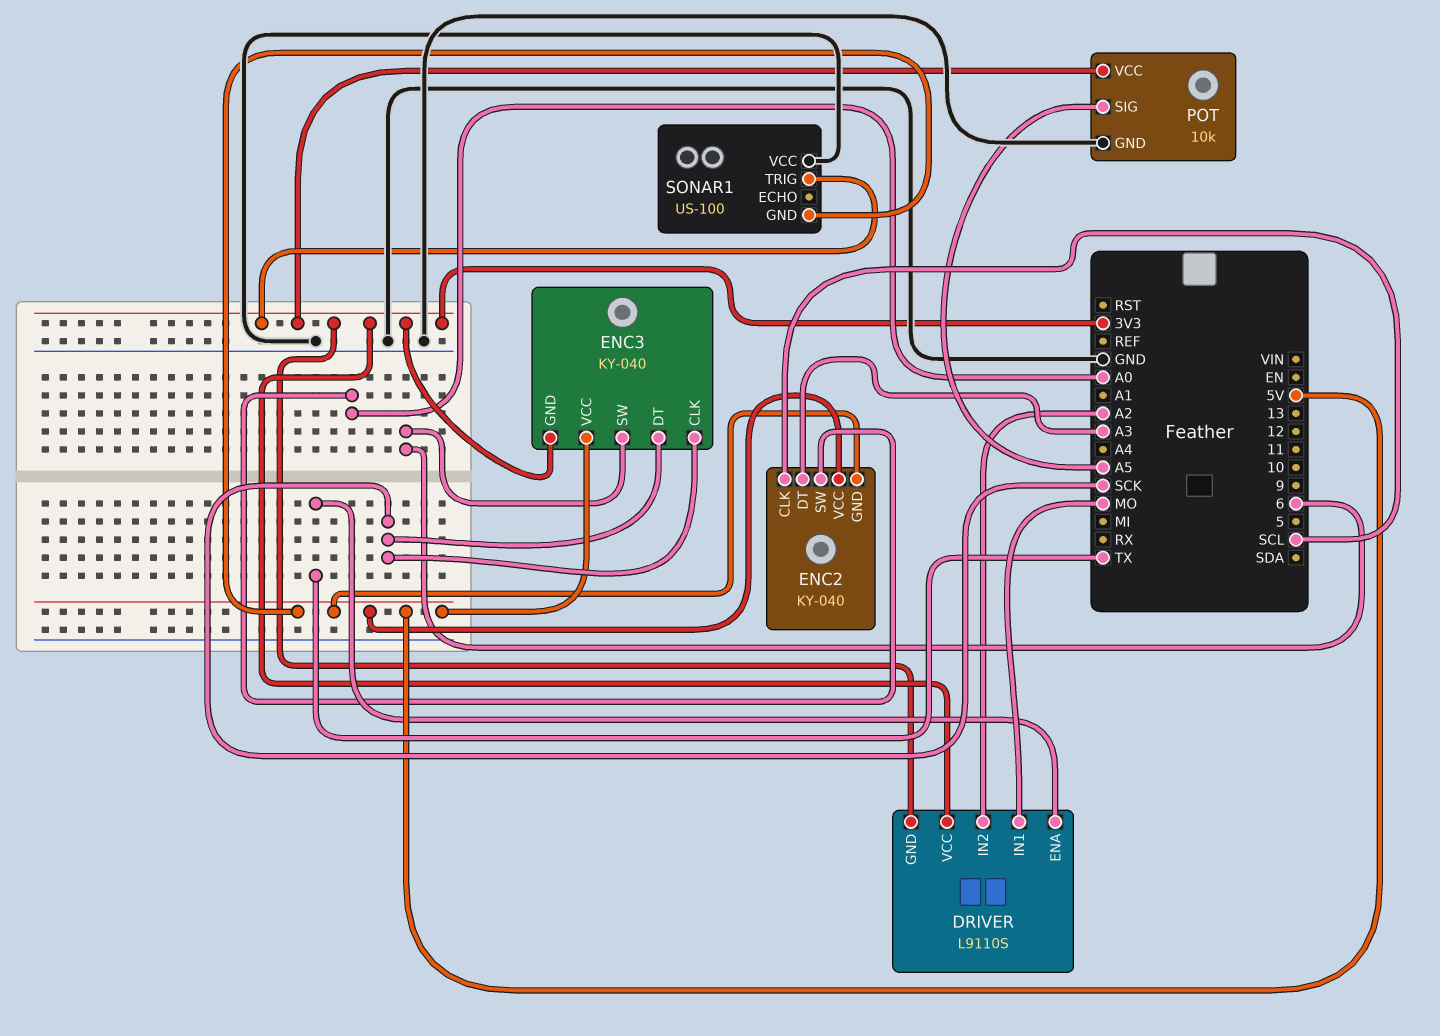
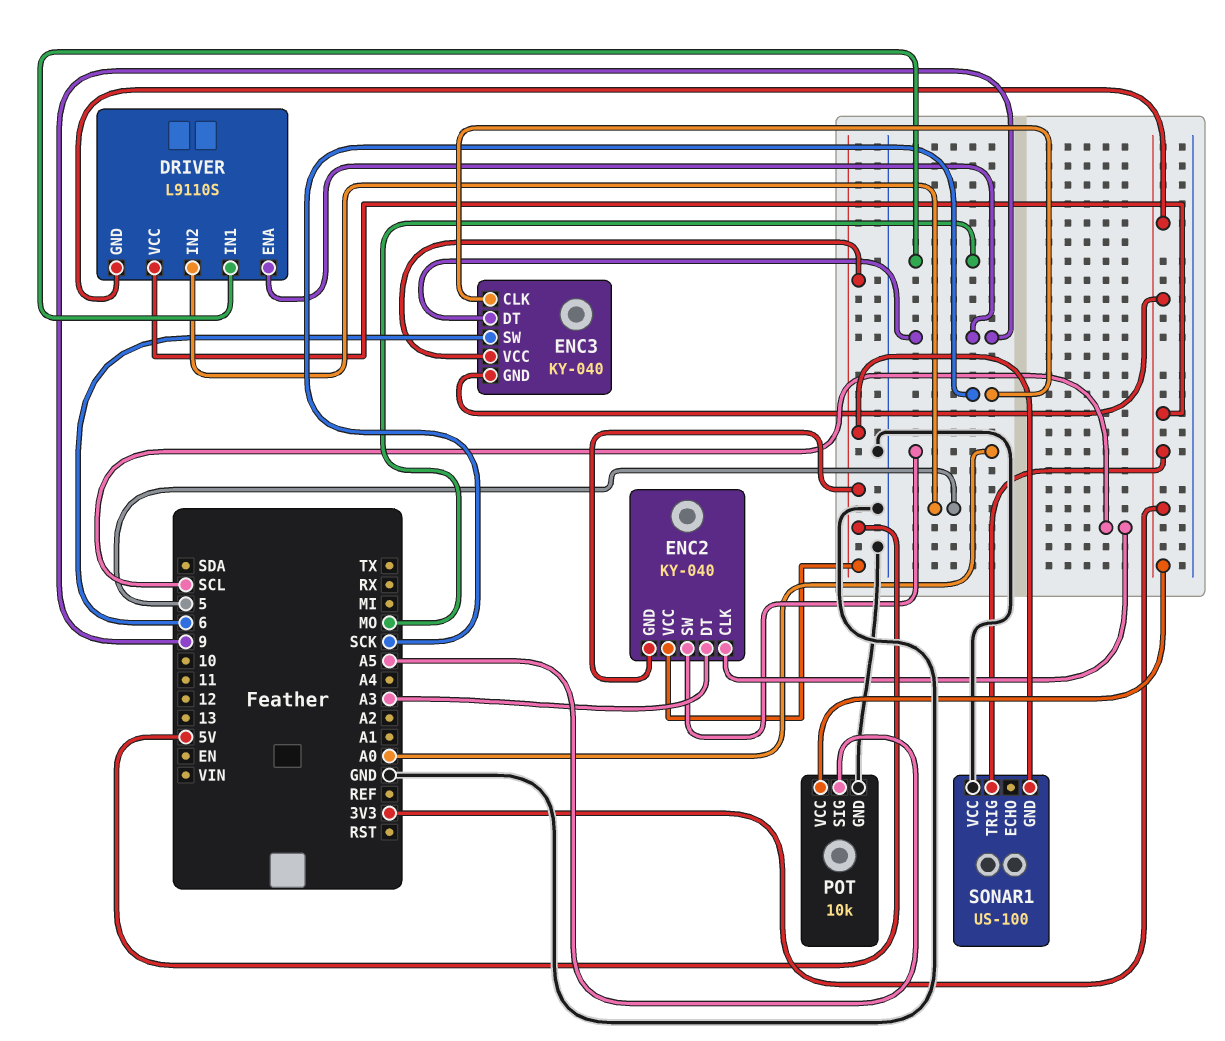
DRIVER pin ENA: TX -> 9
DRIVER pin IN2: A2 -> 5
ENC3 pin DT: SCK -> 9

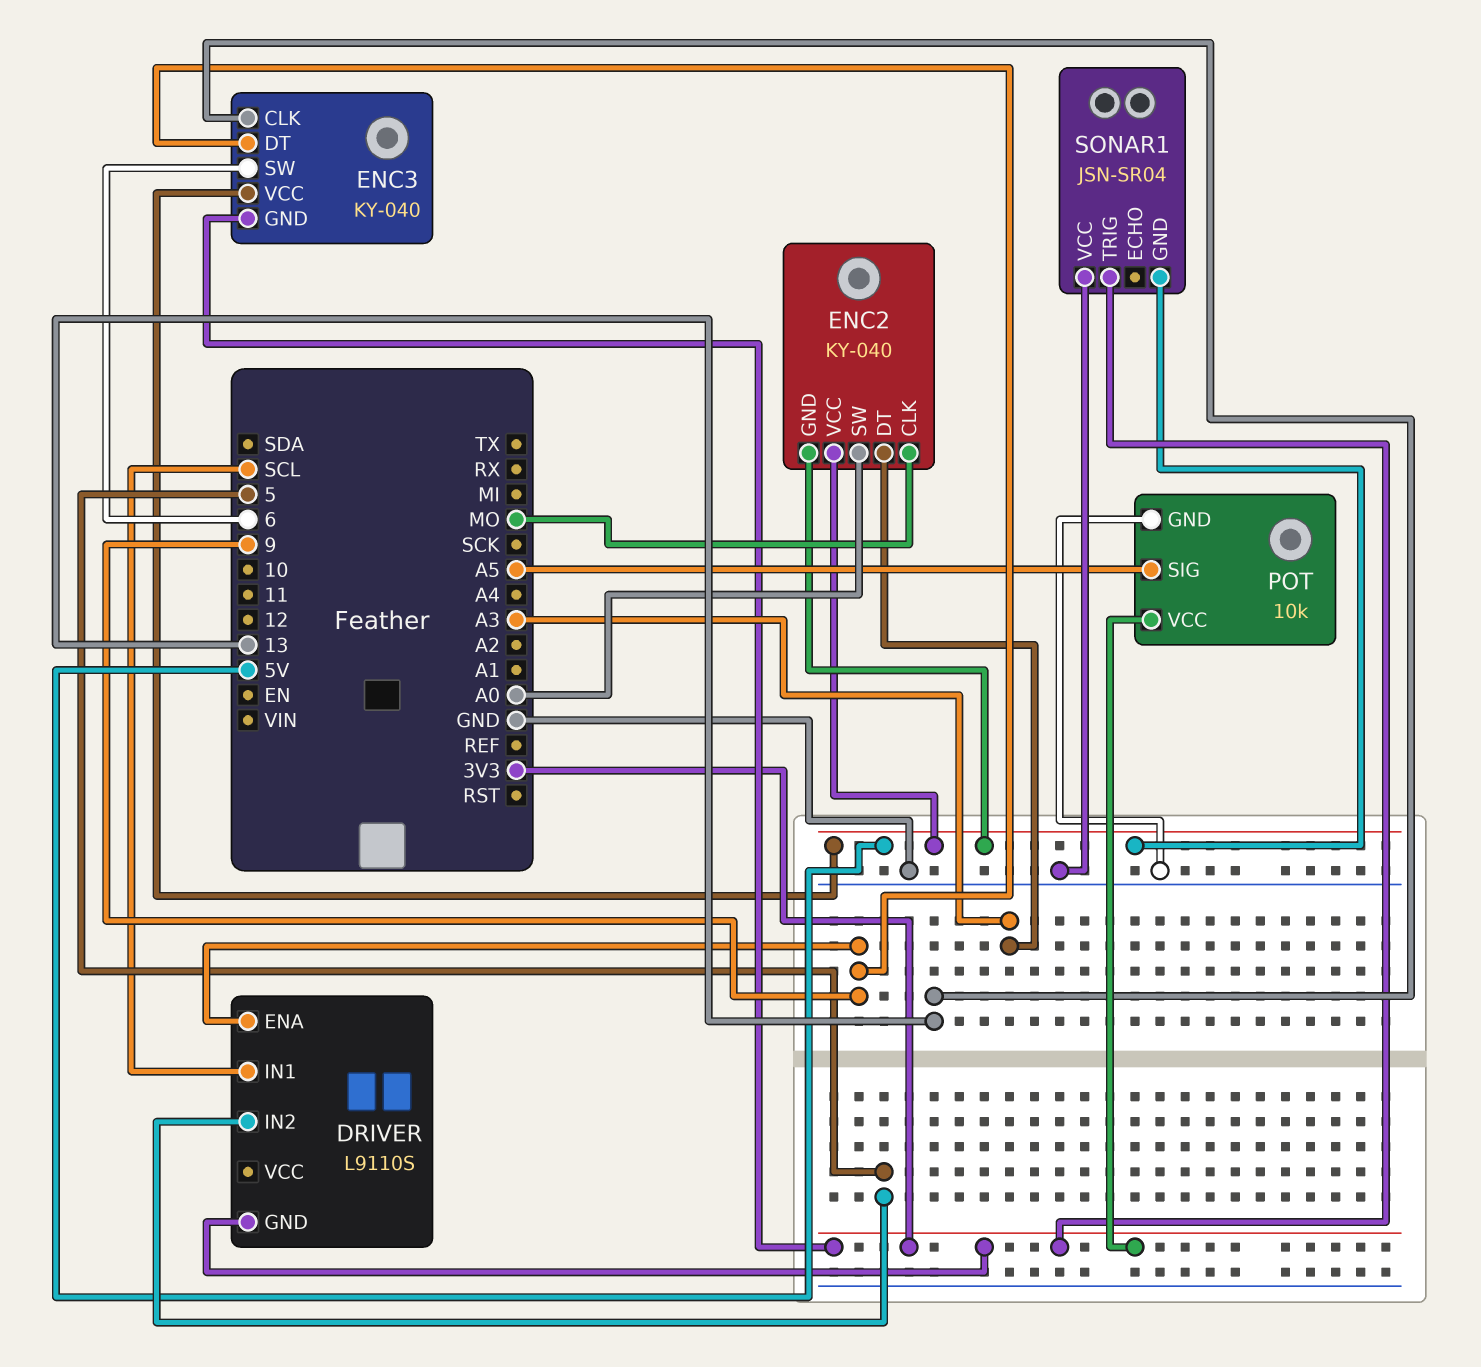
DRIVER pin IN1: MO -> SCL
DRIVER pin VCC: 3V3 -> none
ENC2 pin CLK: SCL -> MO
ENC3 pin CLK: SCK -> 13
SONAR1: US-100 -> JSN-SR04

